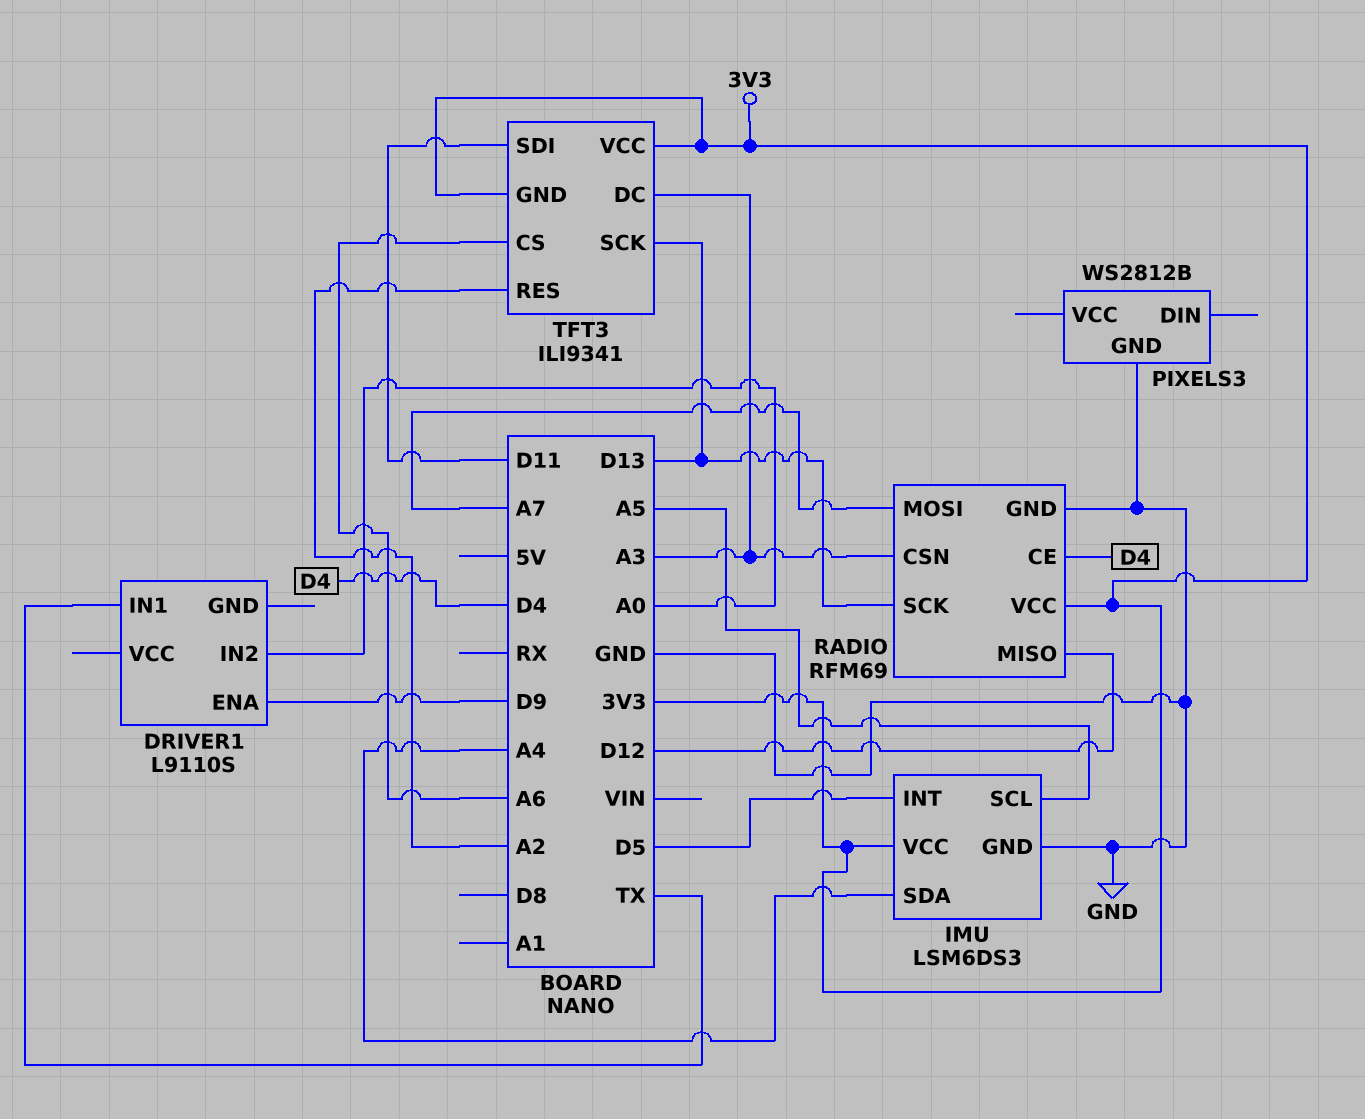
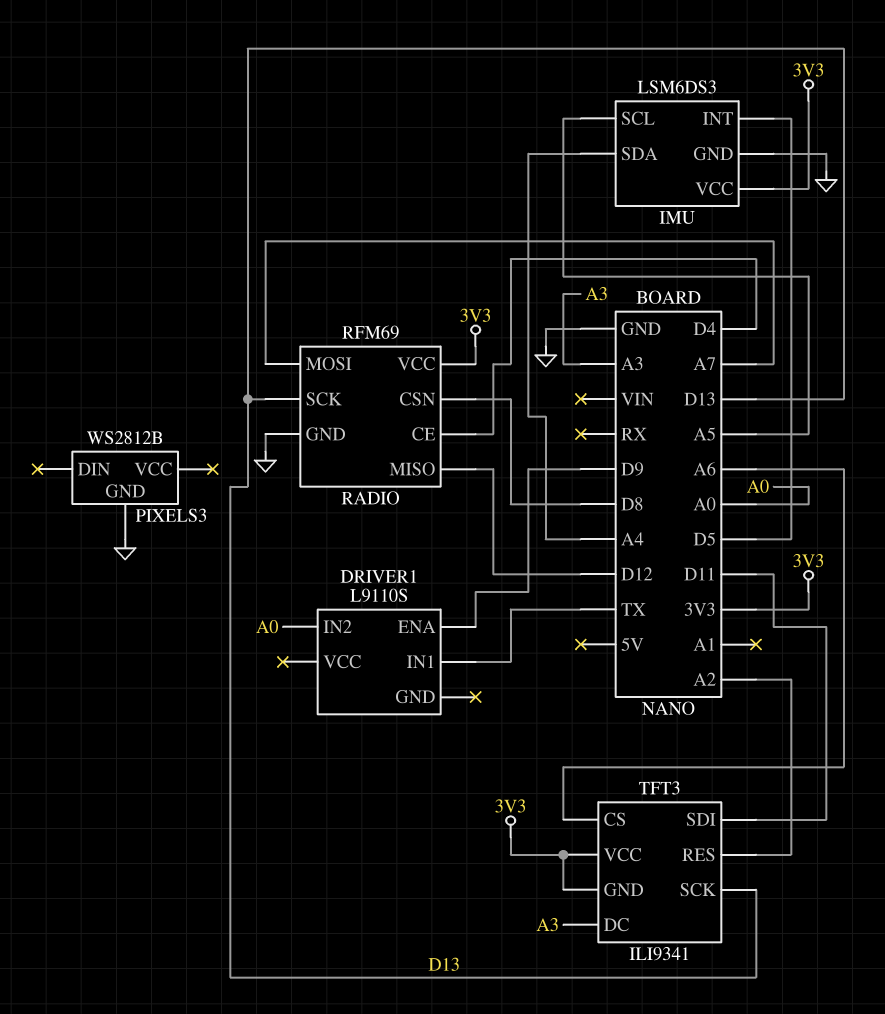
RADIO pin CSN: A3 -> D8

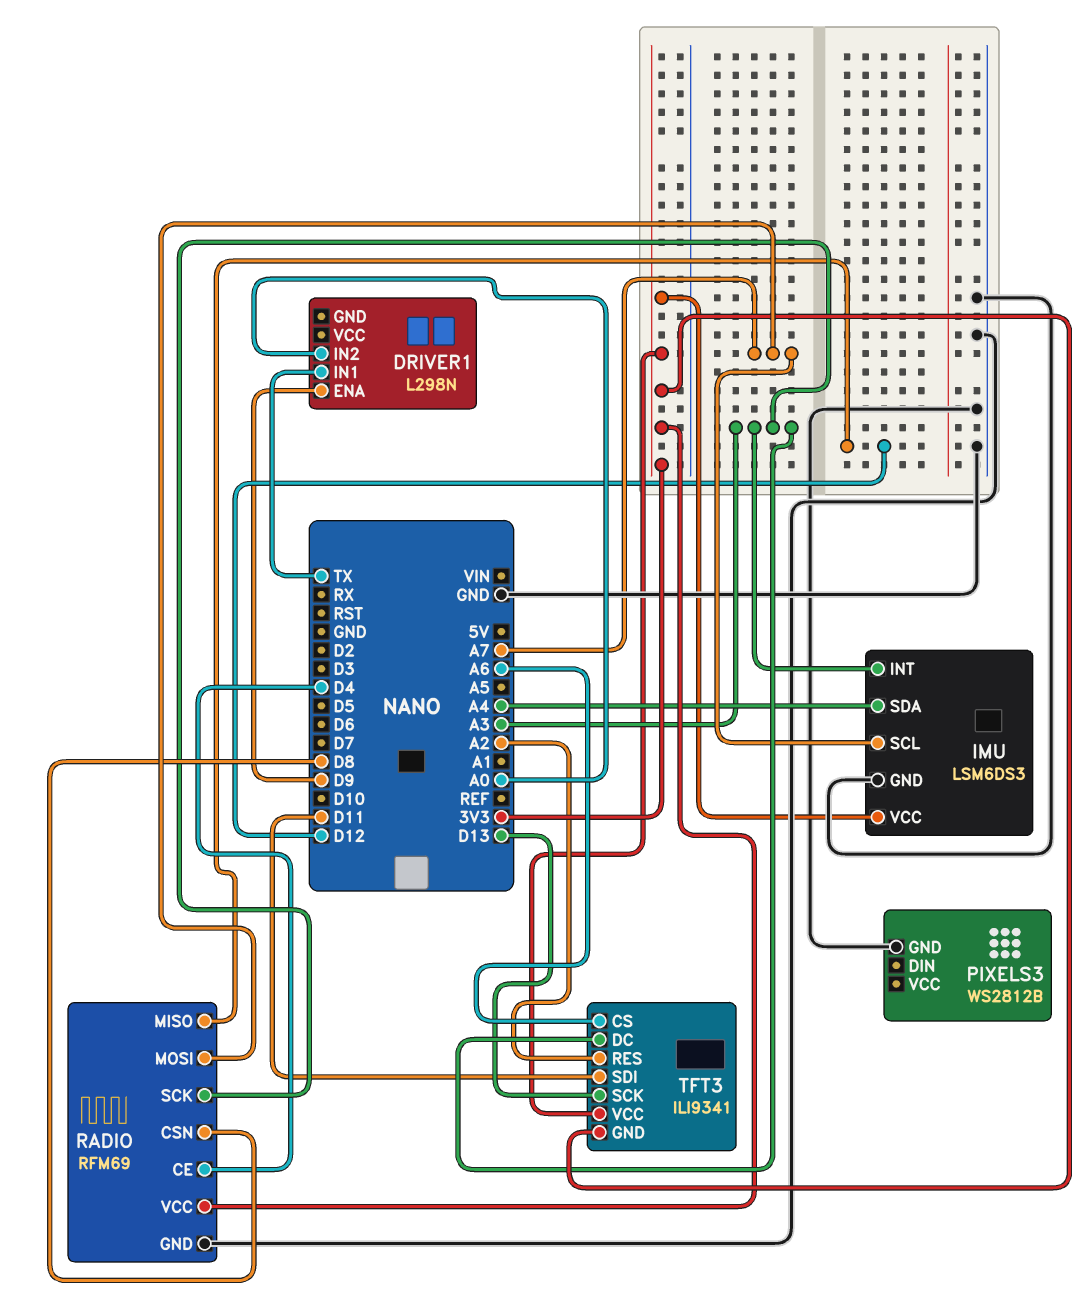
DRIVER1: L9110S -> L298N
IMU pin INT: D5 -> A3
IMU pin SCL: A5 -> A7
RADIO pin SCK: D13 -> A3

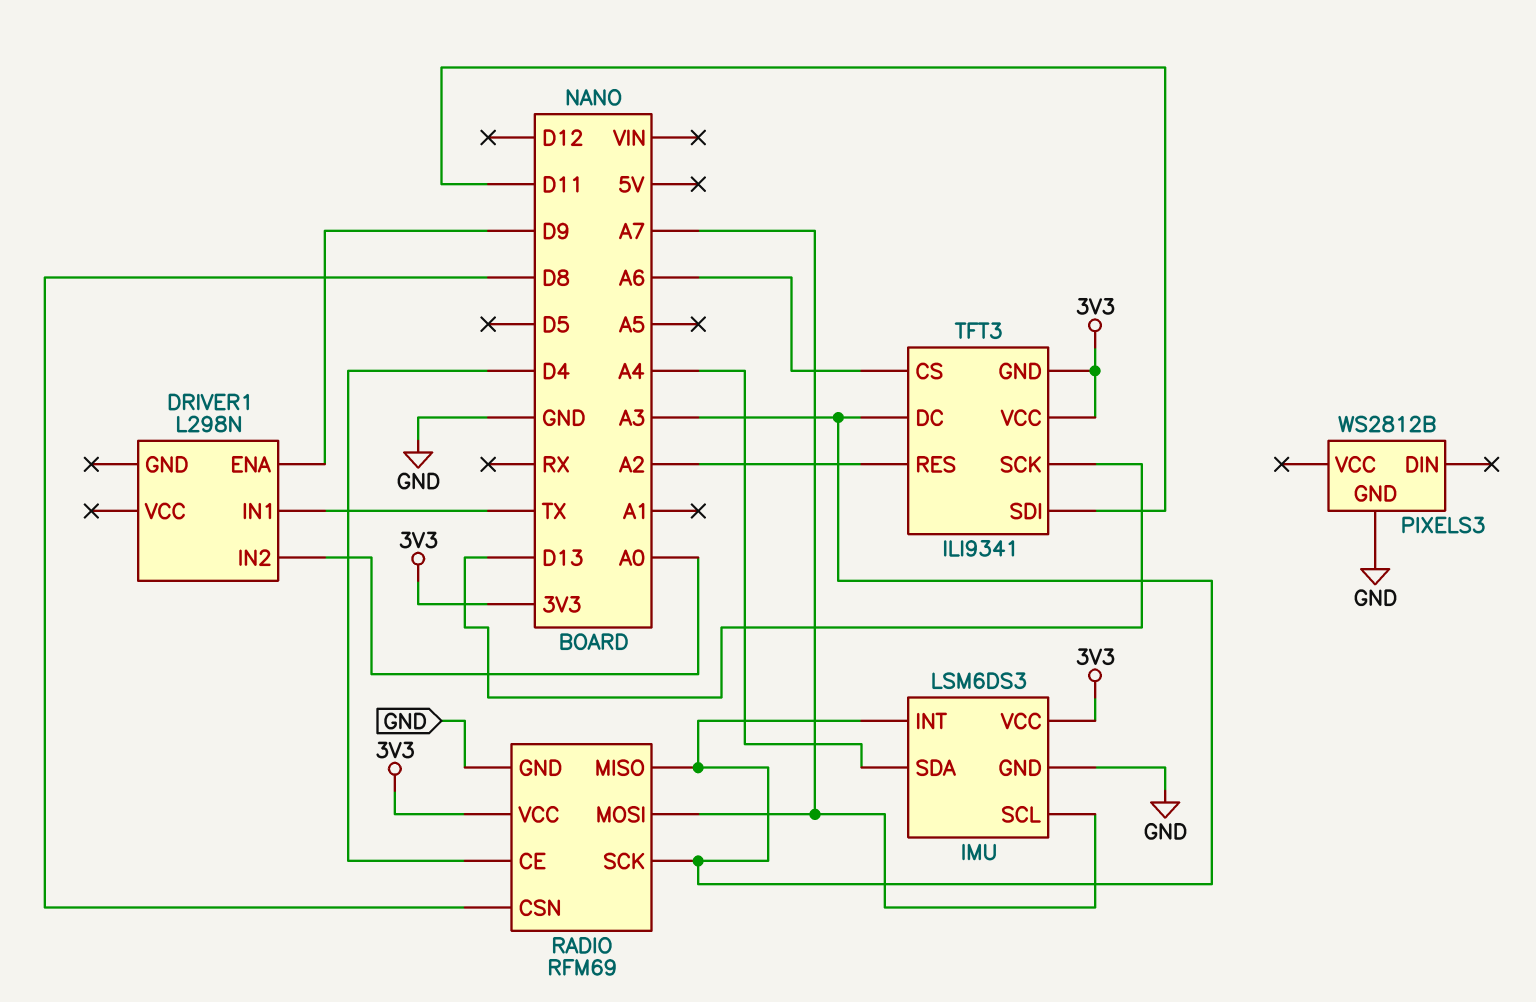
RADIO pin MISO: D12 -> A3

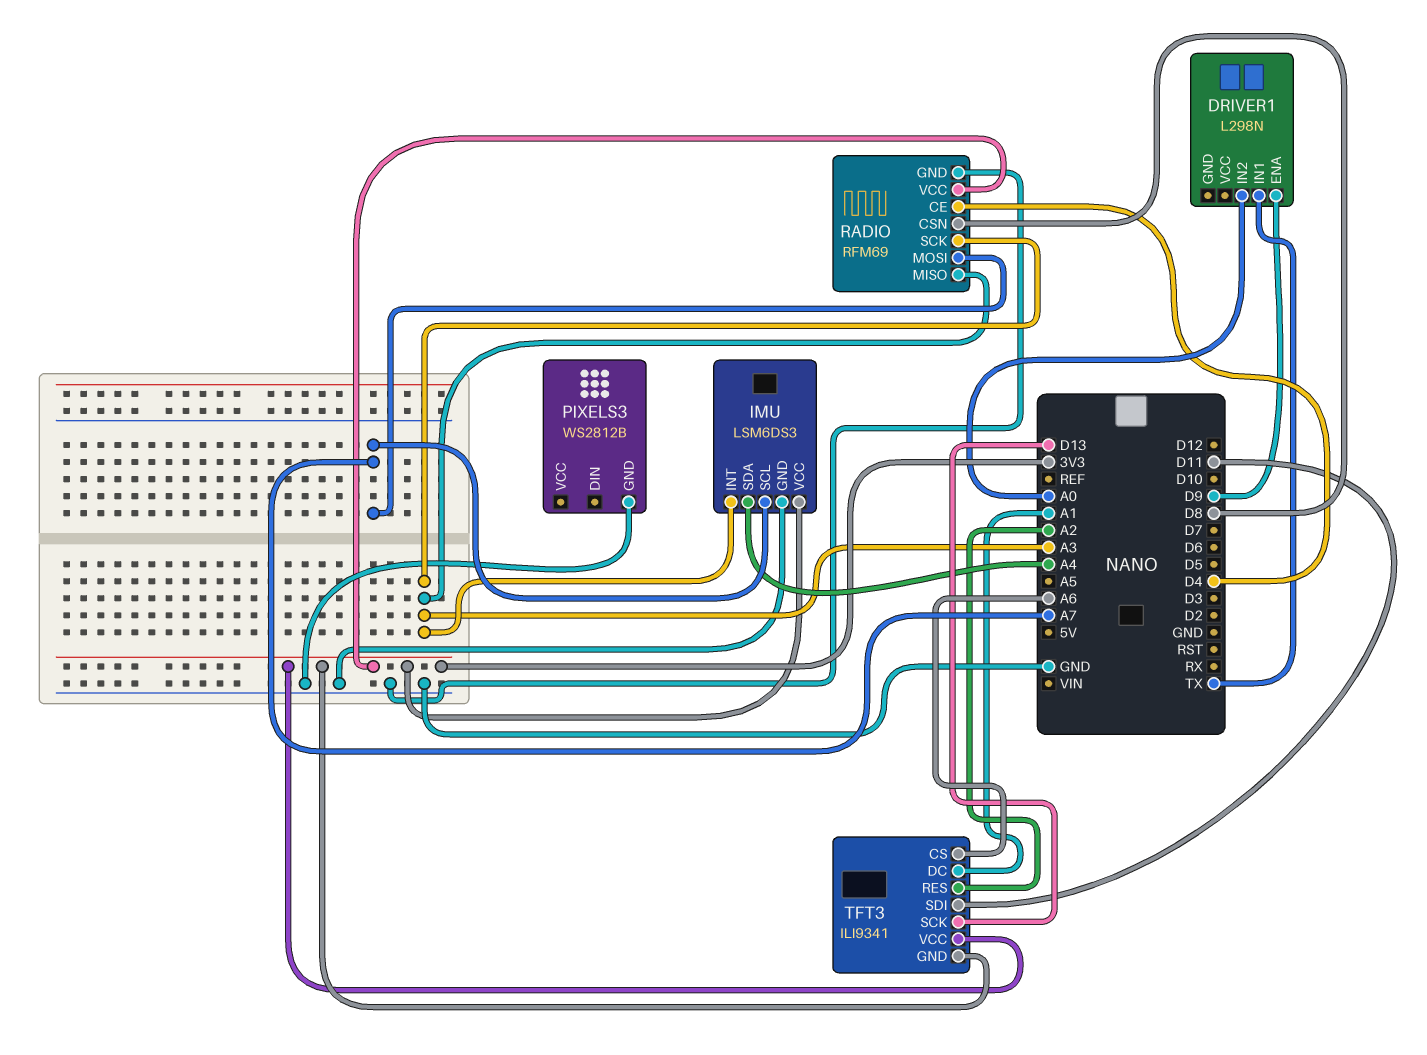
TFT3 pin DC: A3 -> A1

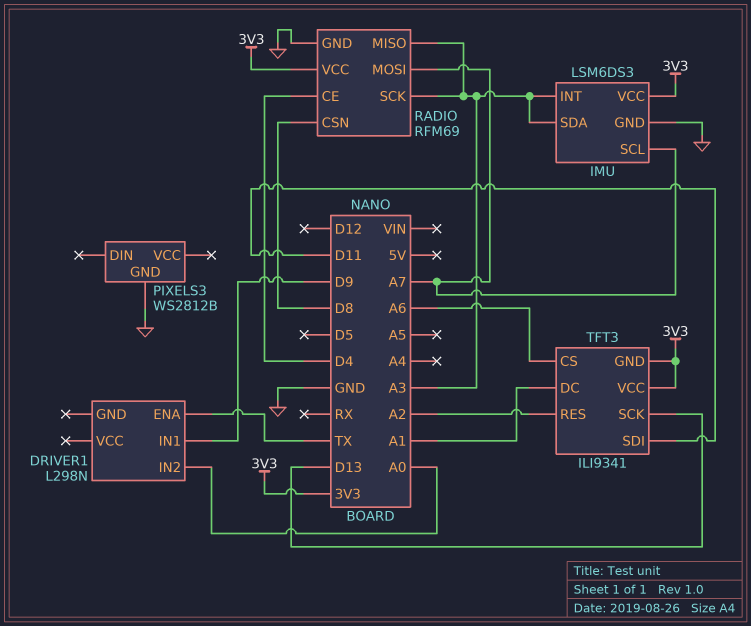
DRIVER1 pin ENA: D9 -> TX
DRIVER1 pin IN1: TX -> D9
IMU pin SDA: A4 -> A3

